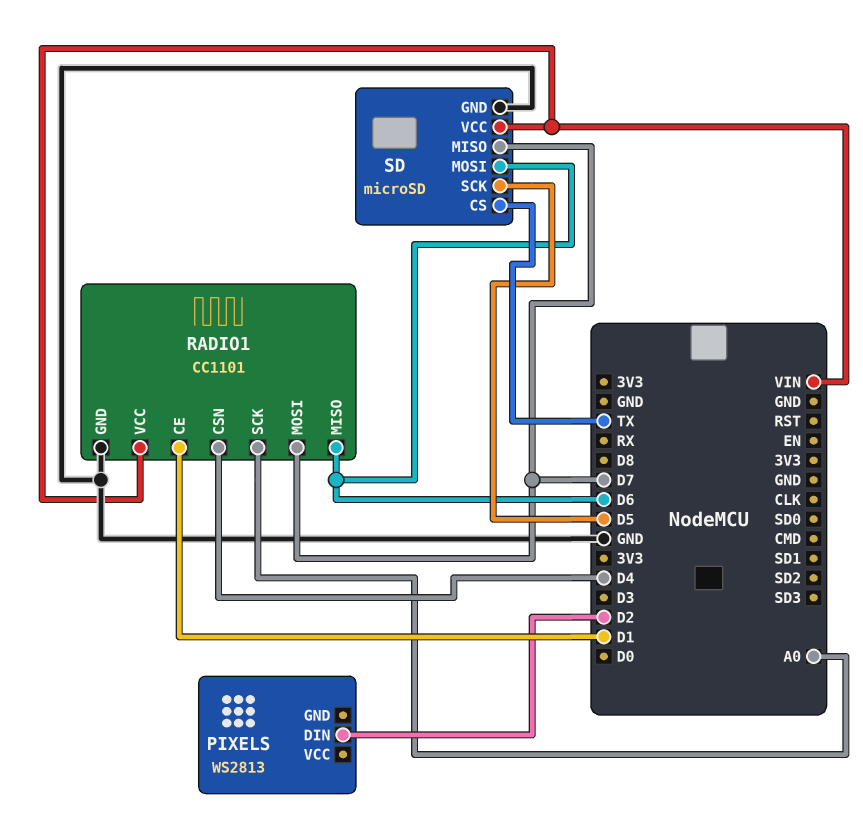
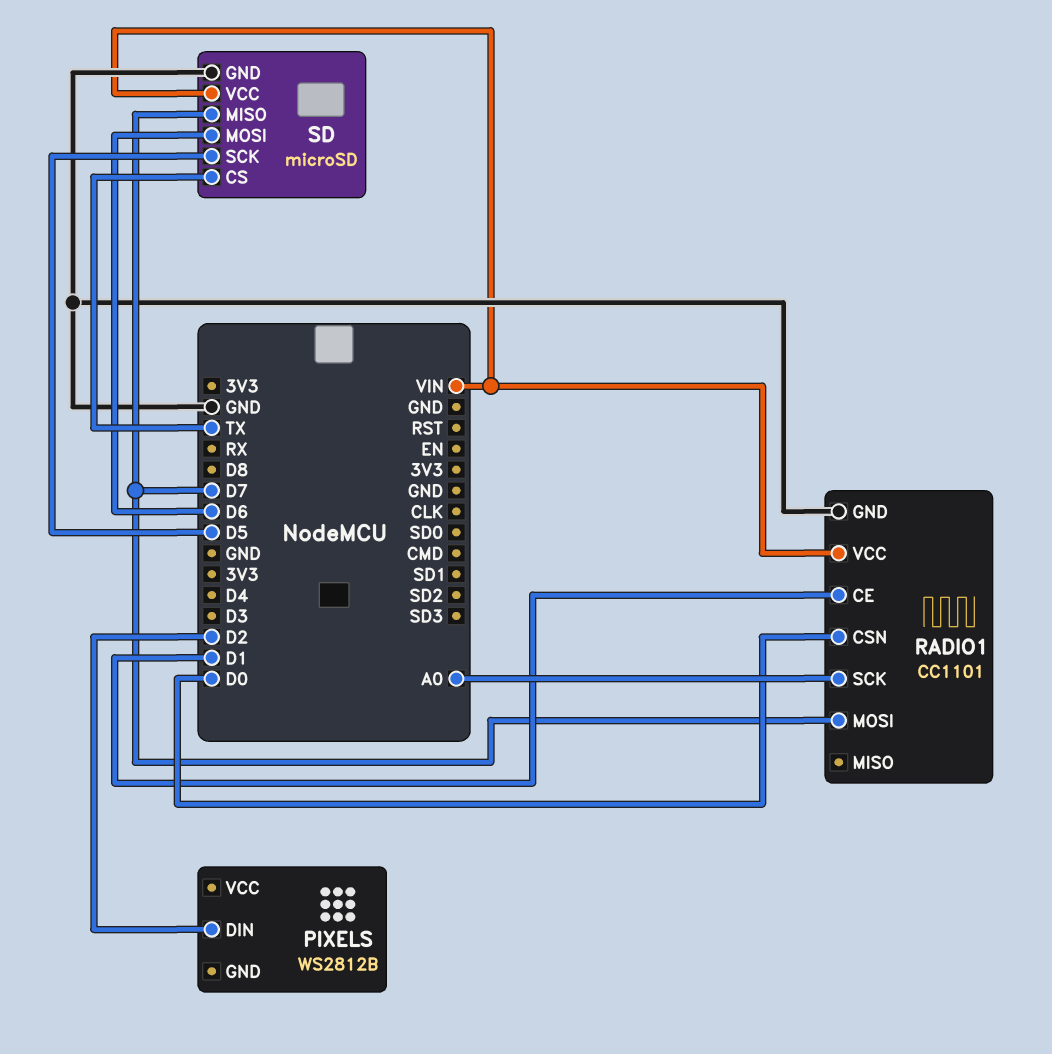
PIXELS: WS2813 -> WS2812B
RADIO1 pin CSN: D4 -> D0
RADIO1 pin MISO: D6 -> none

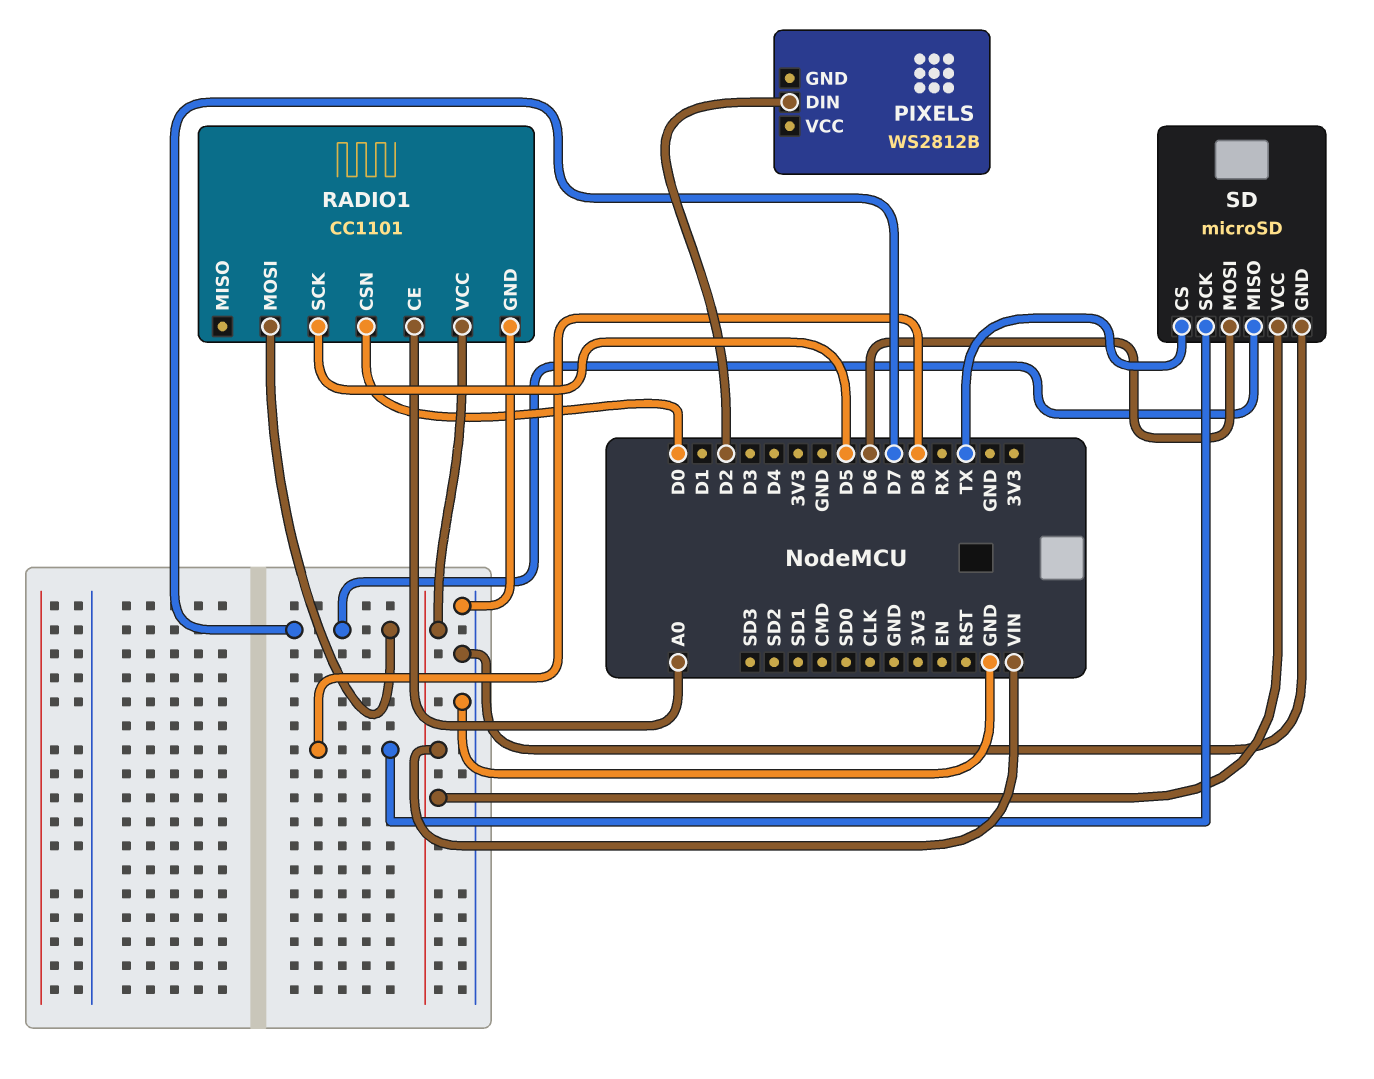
RADIO1 pin CE: D1 -> A0
RADIO1 pin SCK: A0 -> D5
SD pin SCK: D5 -> D8

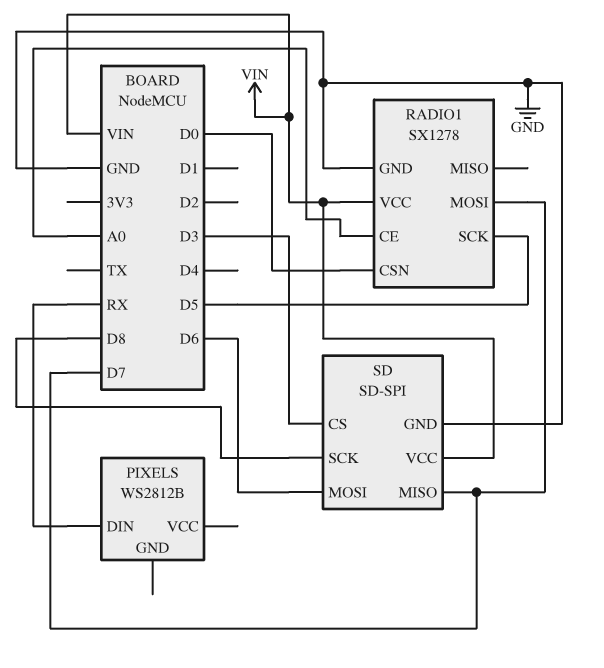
PIXELS pin DIN: D2 -> RX
RADIO1: CC1101 -> SX1278
SD: microSD -> SD-SPI
SD pin CS: TX -> D3

